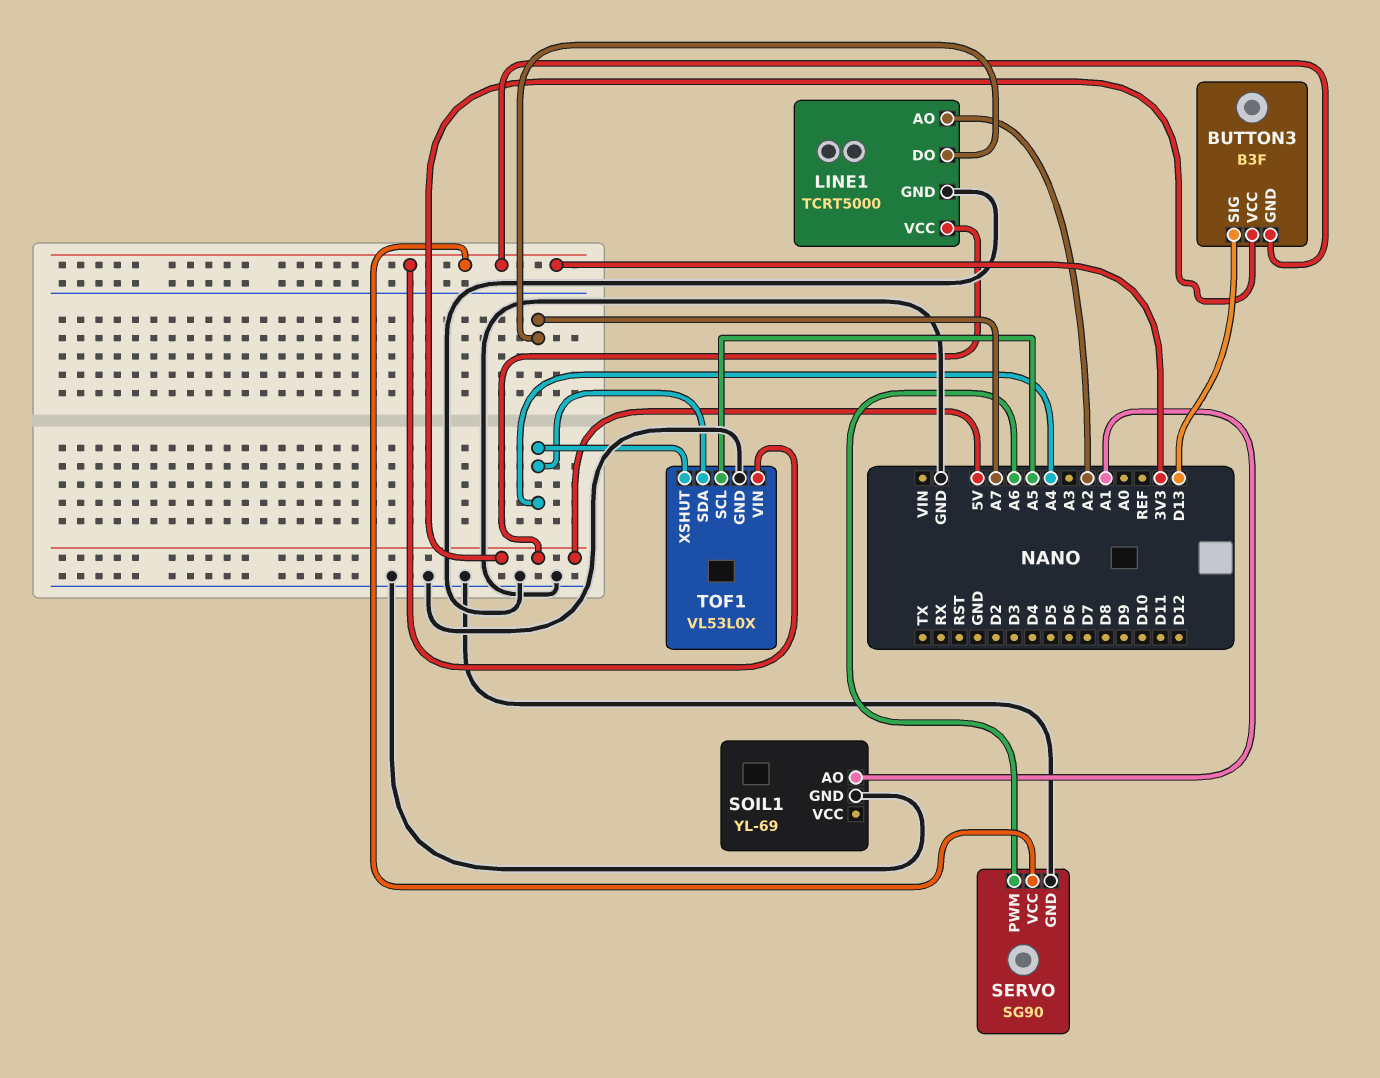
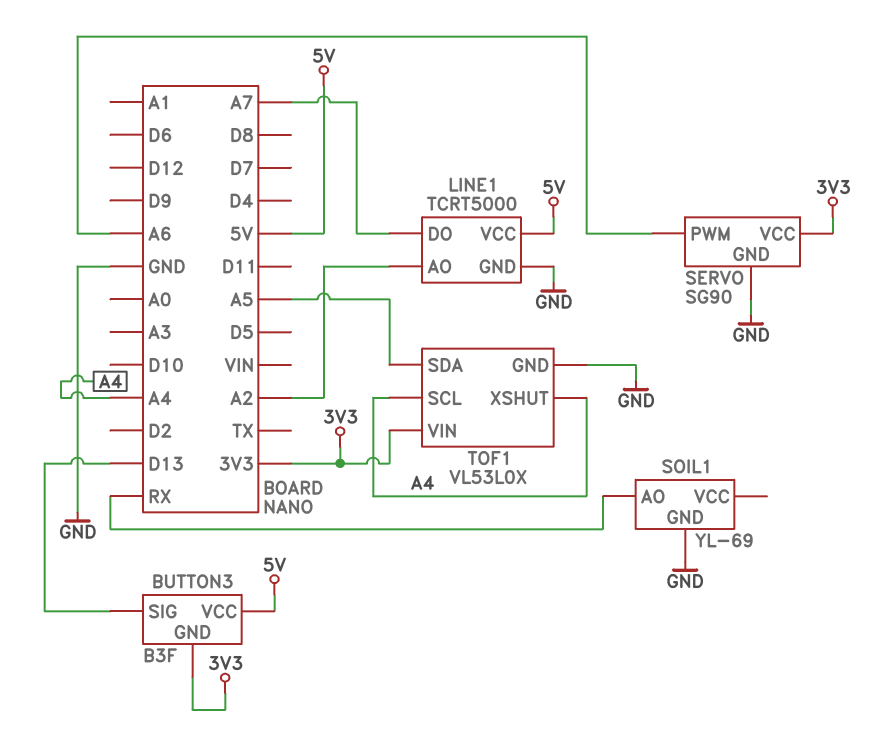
SOIL1 pin AO: A1 -> RX
TOF1 pin SCL: A5 -> A4
TOF1 pin SDA: A4 -> A5

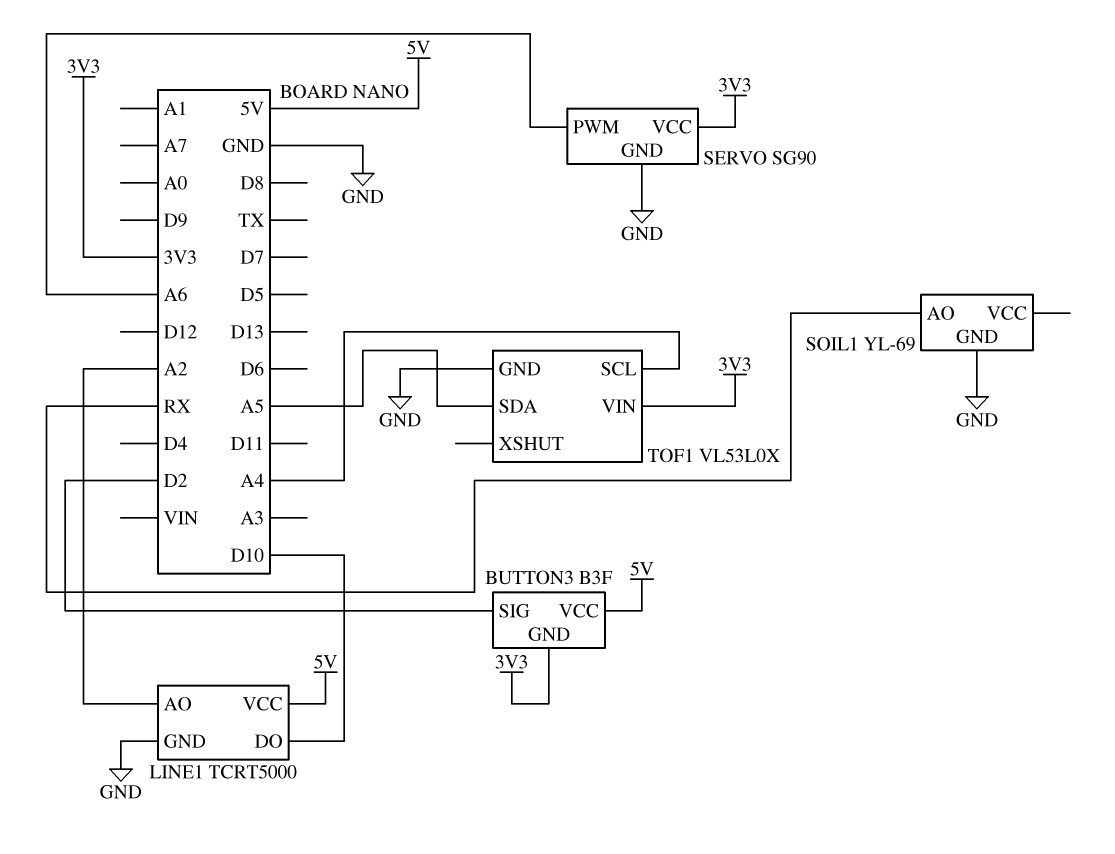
BUTTON3 pin SIG: D13 -> D2
LINE1 pin DO: A7 -> D10
TOF1 pin XSHUT: A4 -> none

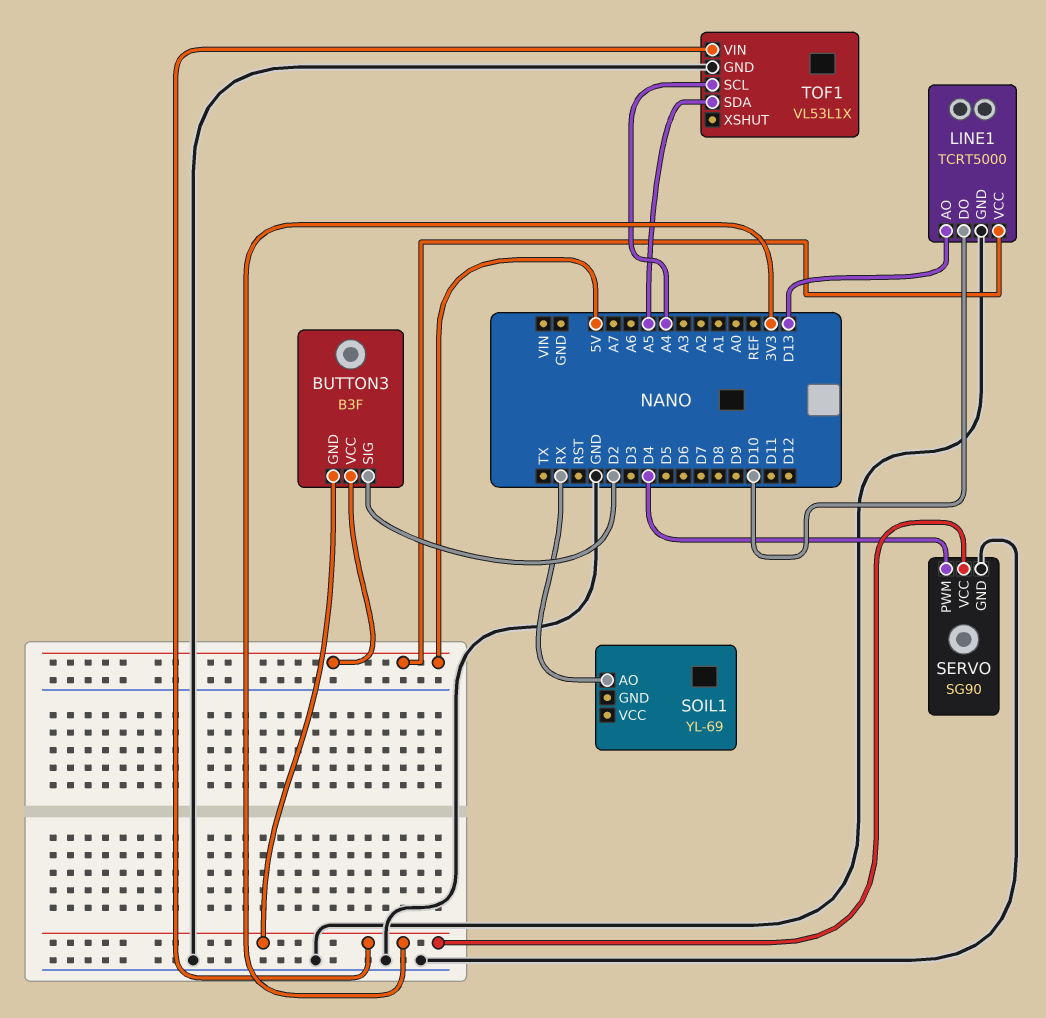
LINE1 pin AO: A2 -> D13
SERVO pin PWM: A6 -> D4
SOIL1 pin GND: GND -> none
TOF1: VL53L0X -> VL53L1X

